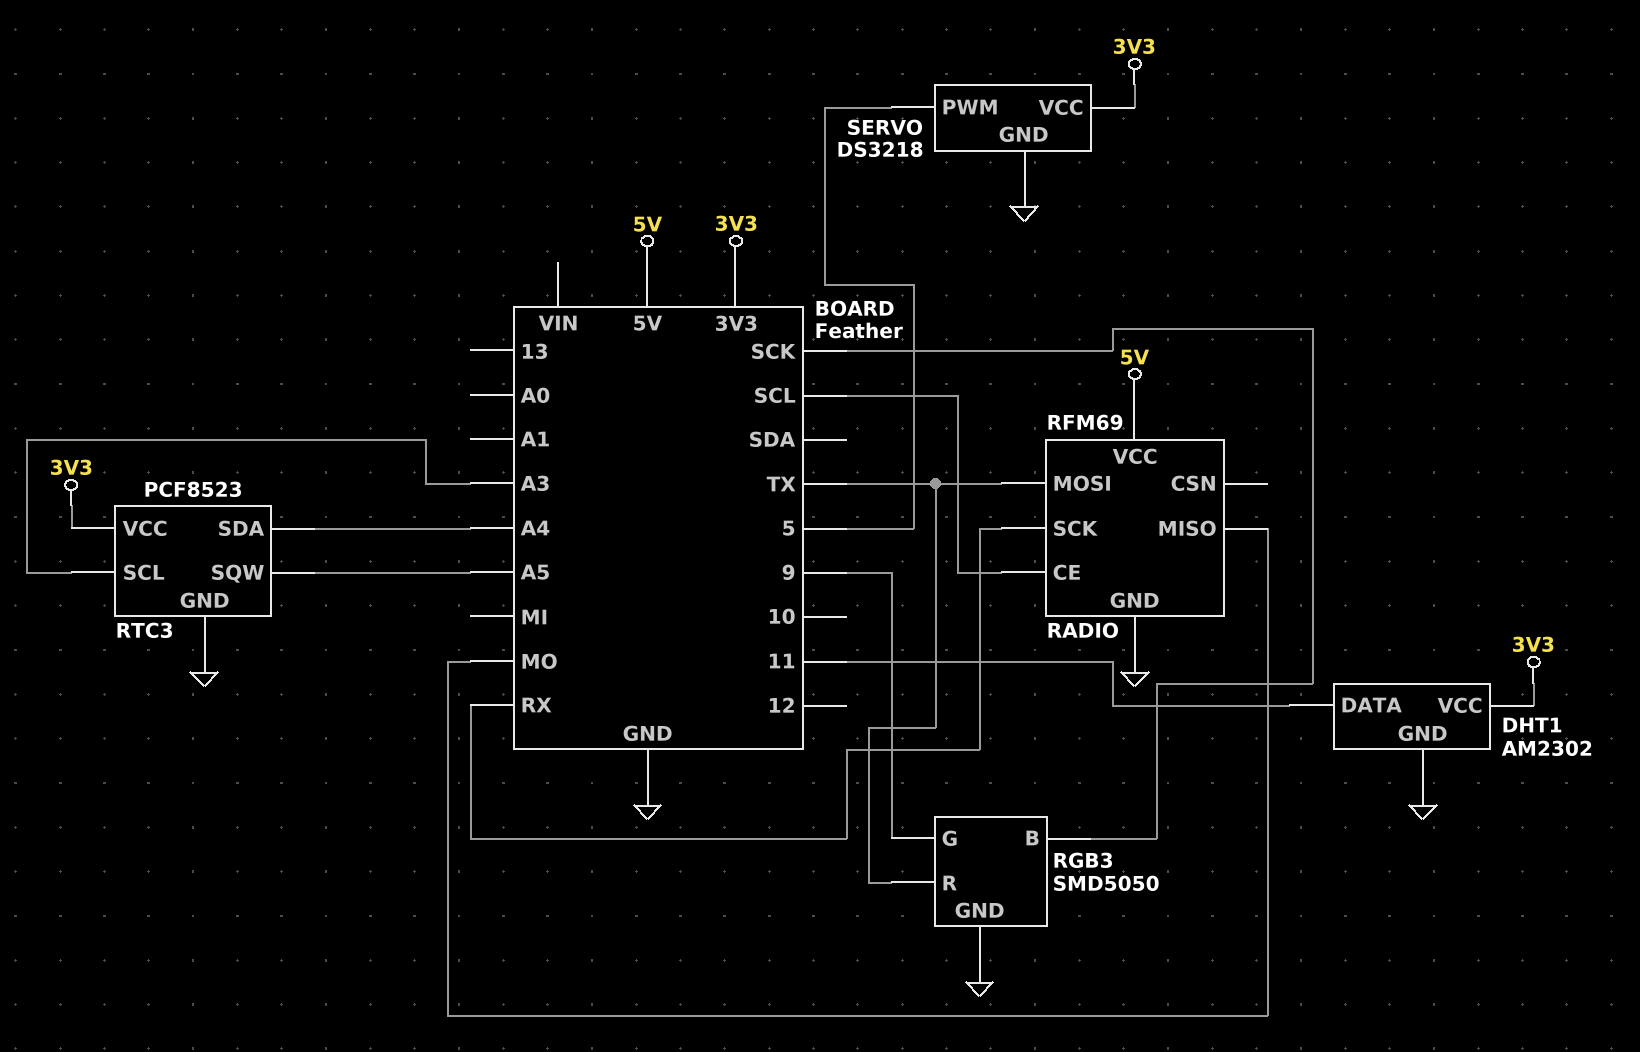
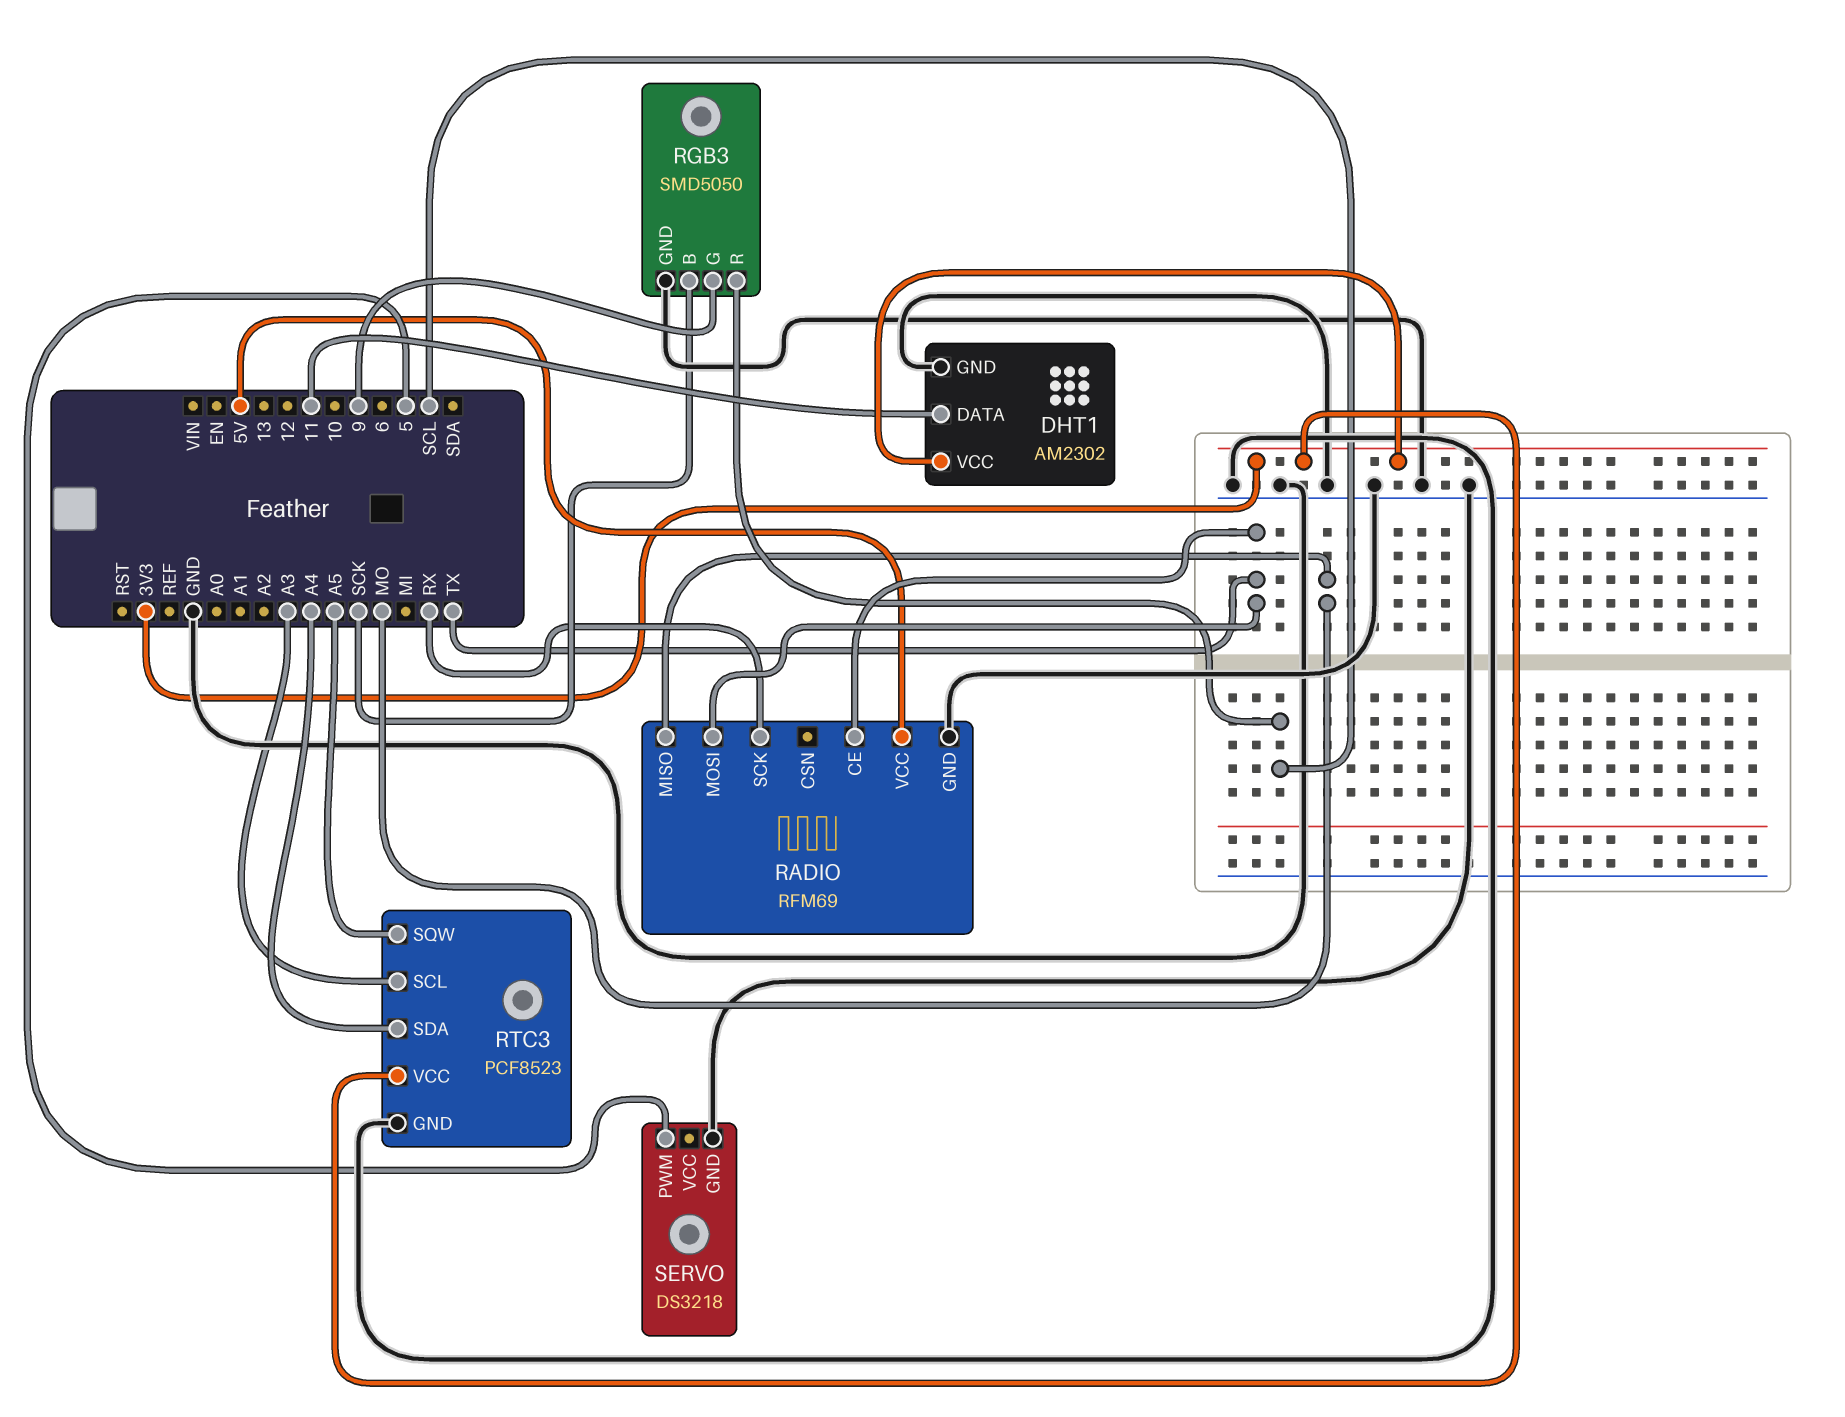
RADIO pin CE: SCL -> TX
RGB3 pin R: TX -> SCL
SERVO pin VCC: 3V3 -> none

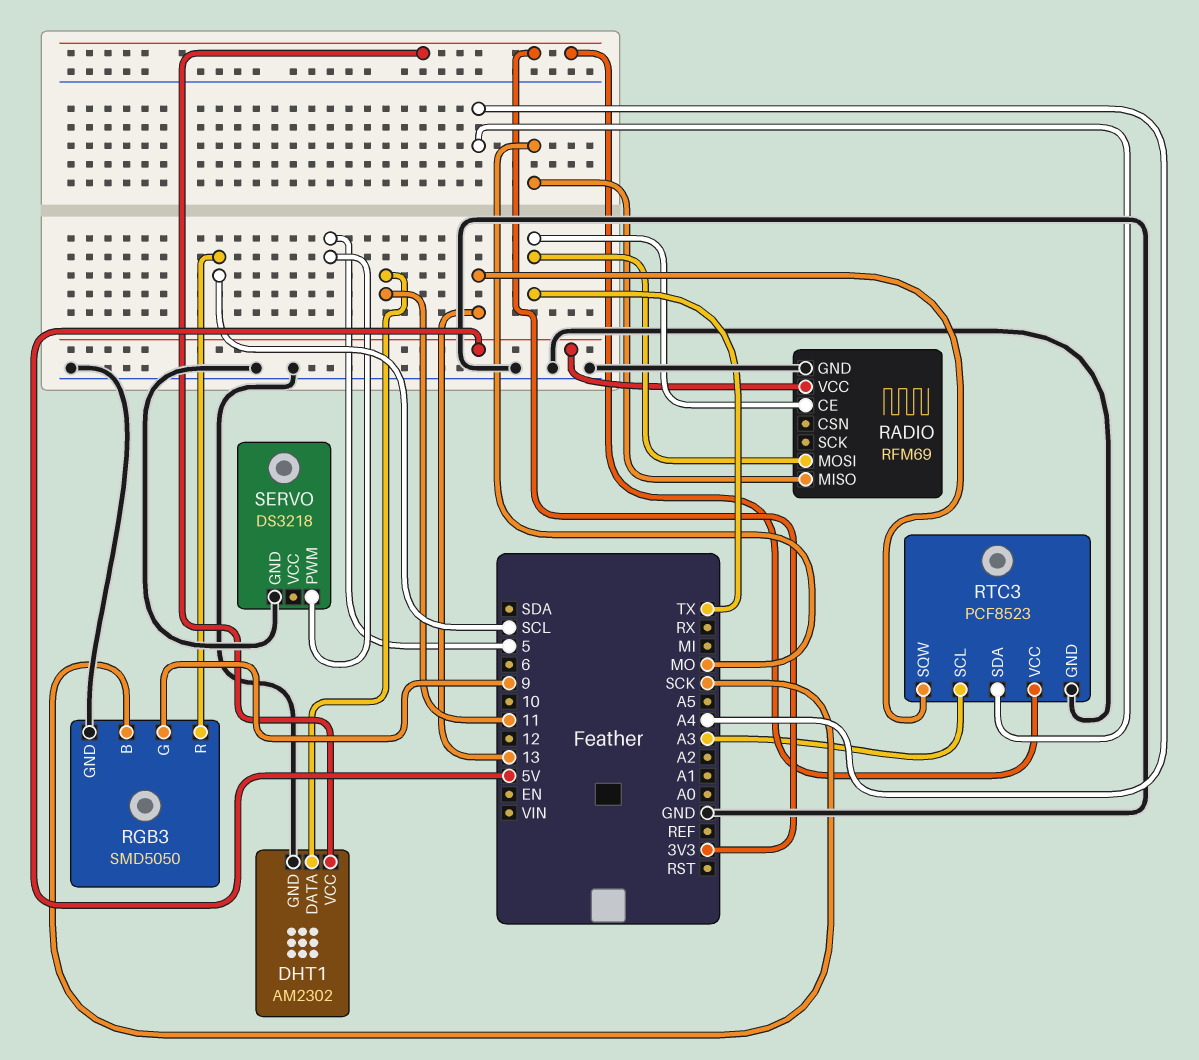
RADIO pin SCK: RX -> none
RTC3 pin SQW: A5 -> 13

